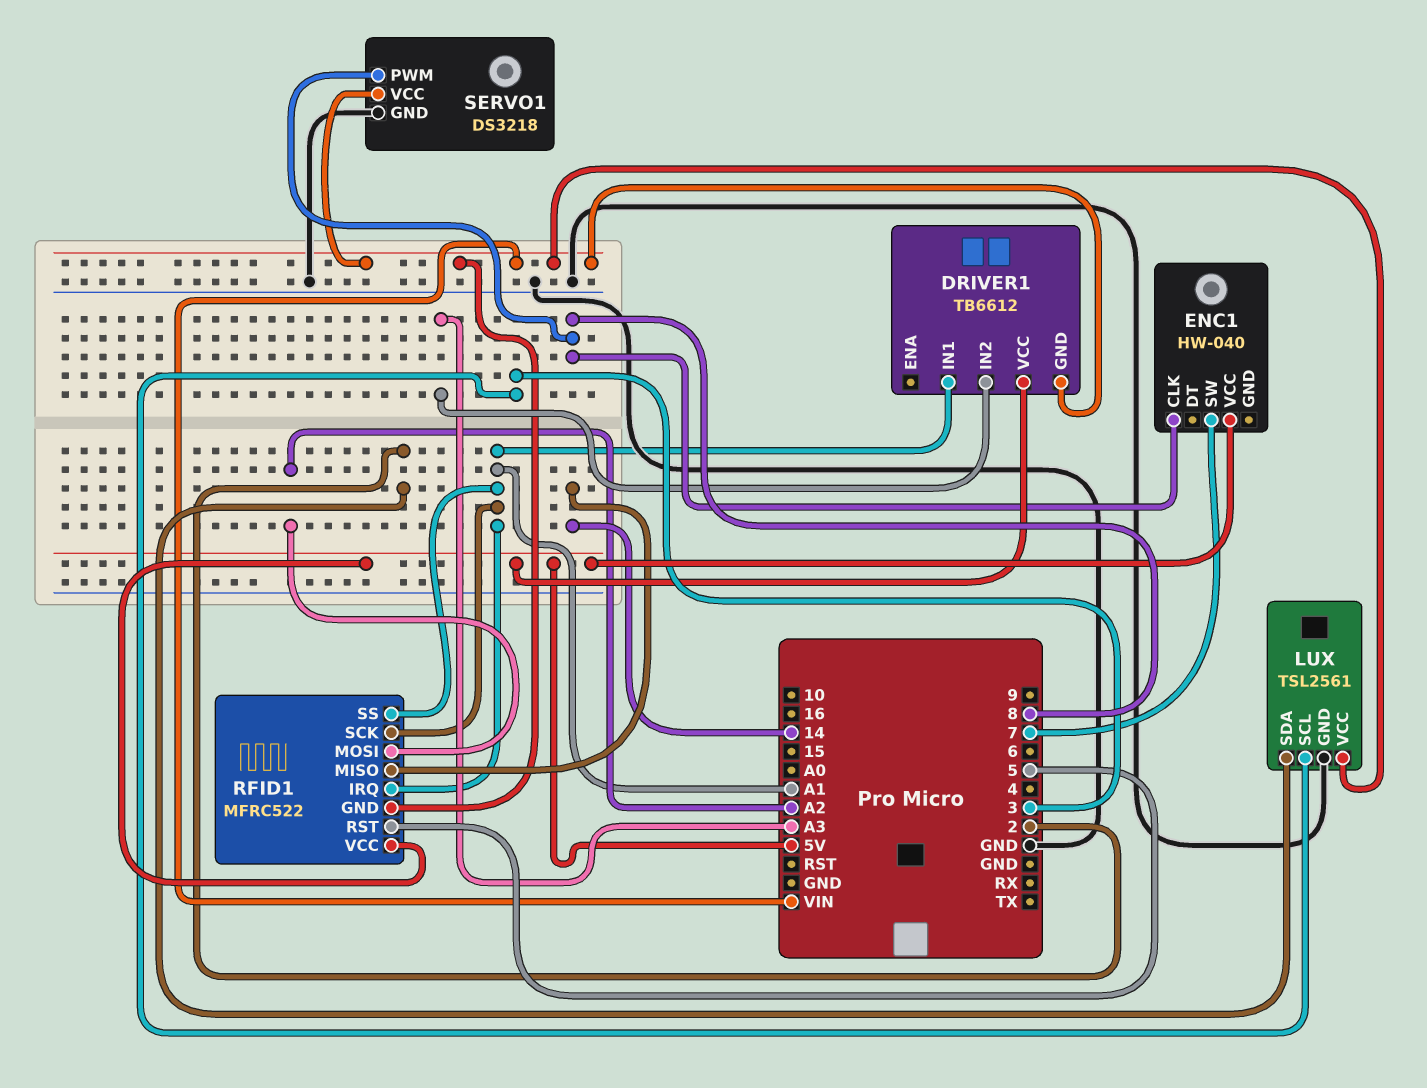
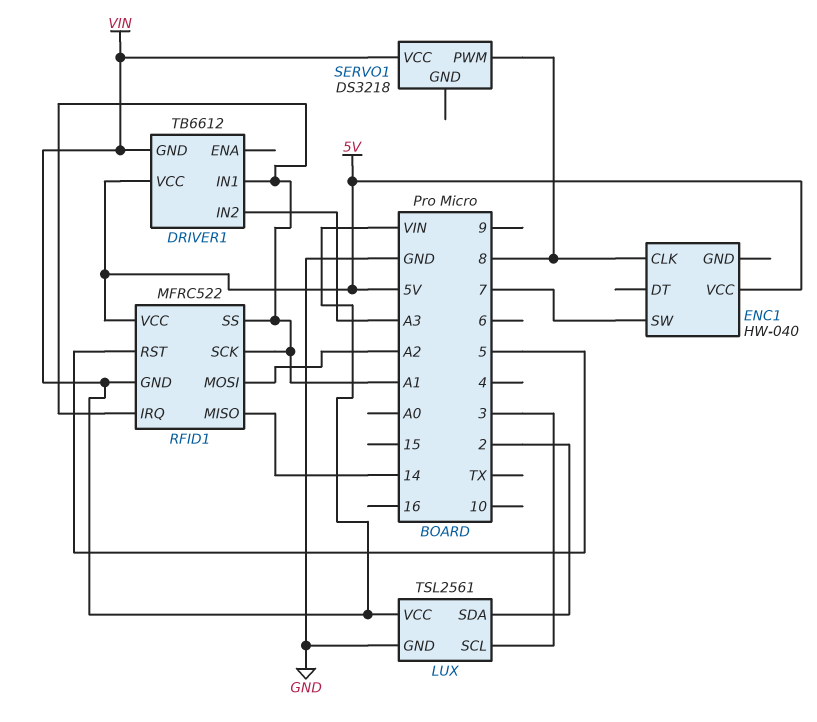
SERVO1 pin GND: GND -> none

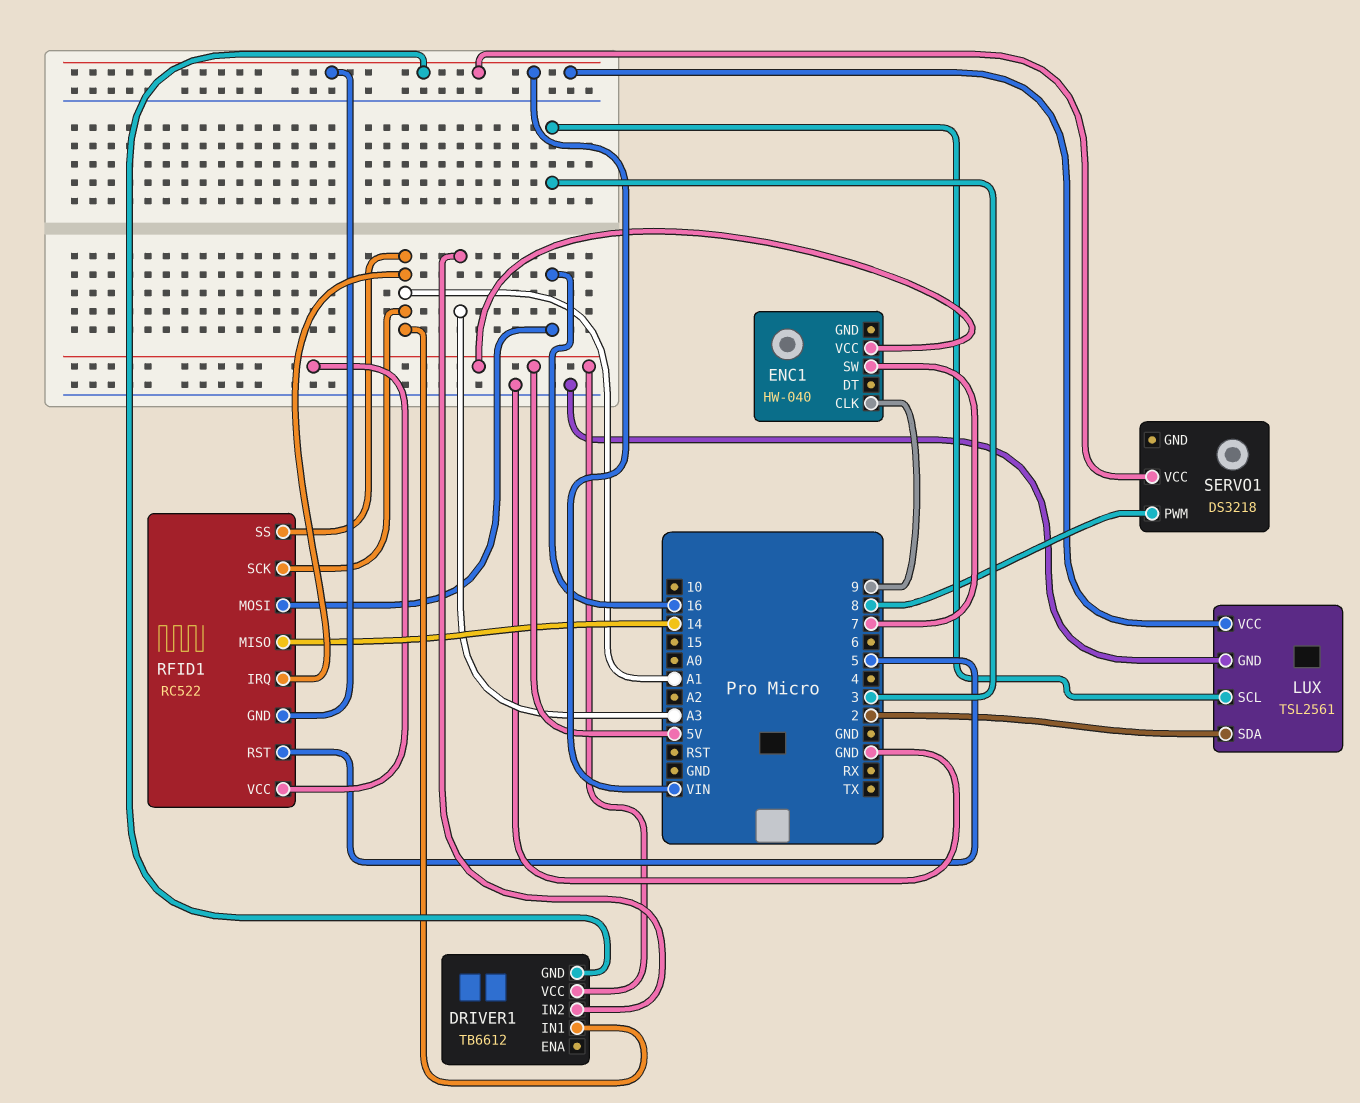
ENC1 pin CLK: 8 -> 9
RFID1: MFRC522 -> RC522
RFID1 pin MOSI: A2 -> 16

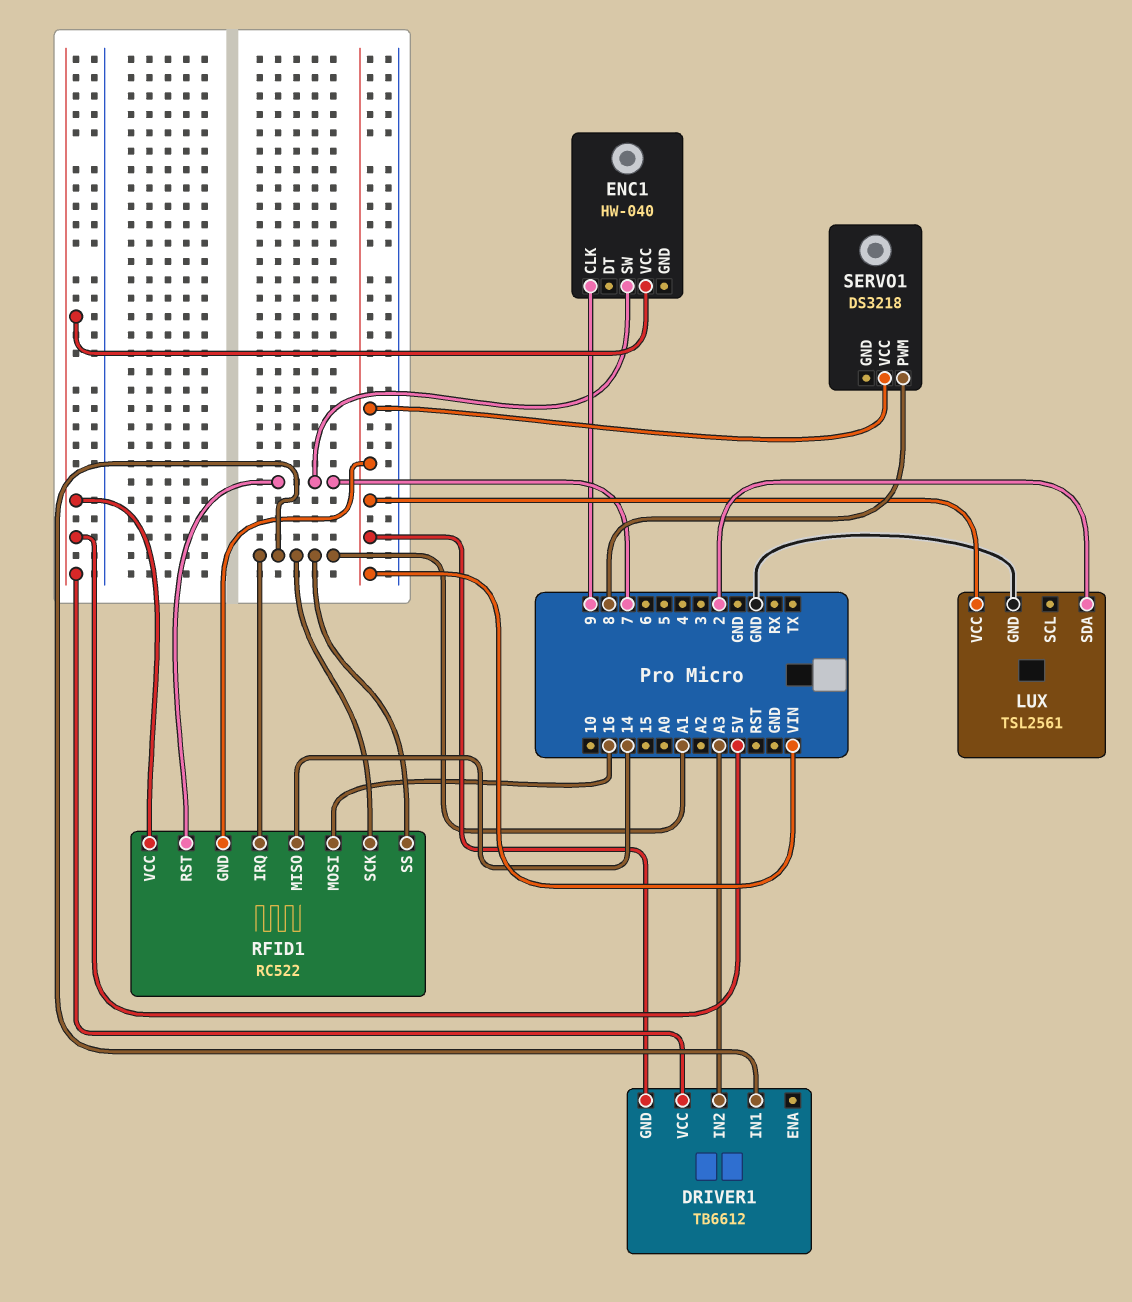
LUX pin SCL: 3 -> none
RFID1 pin RST: 5 -> 7

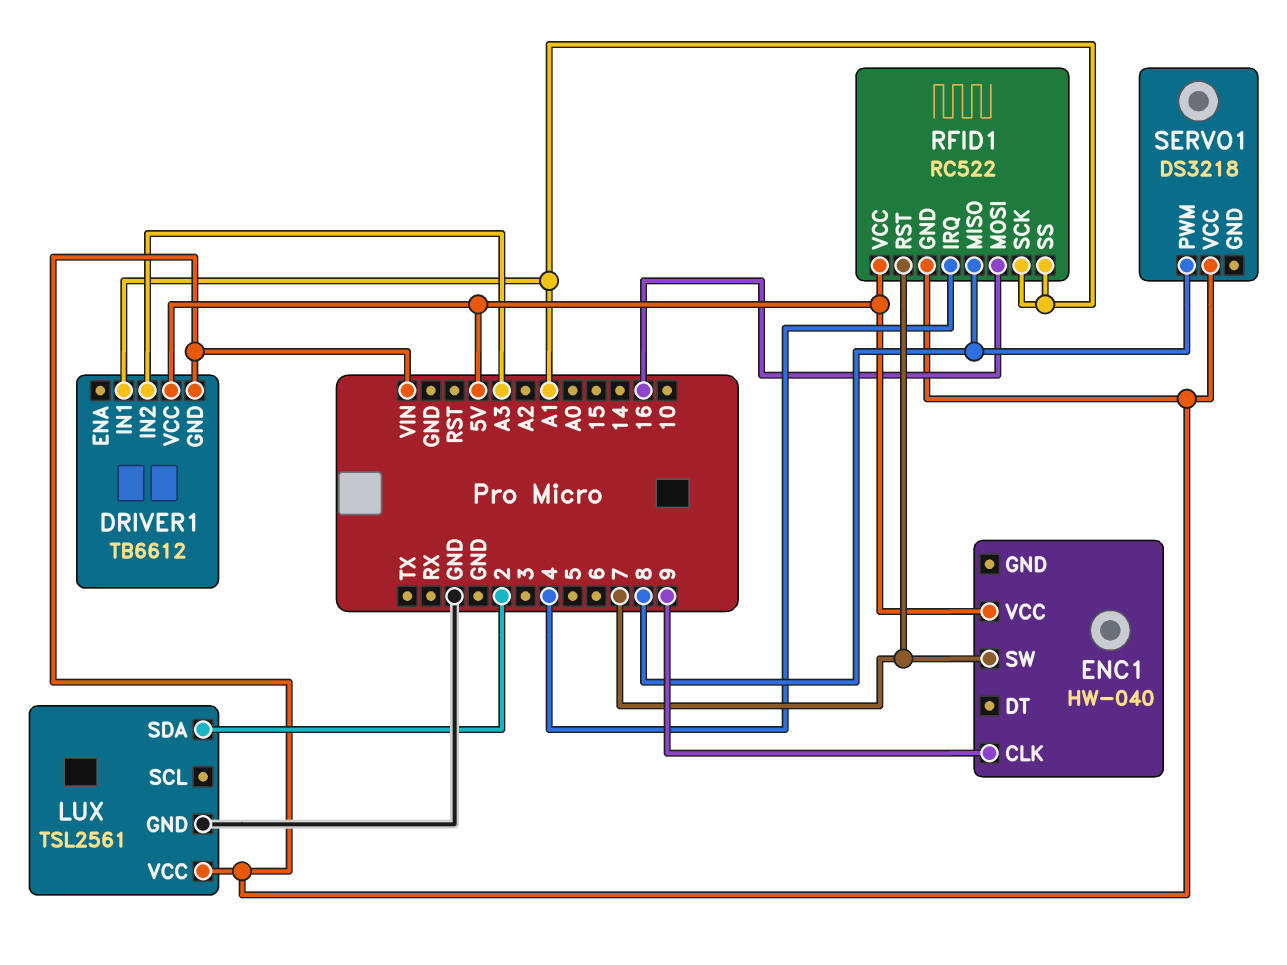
RFID1 pin IRQ: A1 -> 4
RFID1 pin MISO: 14 -> 8

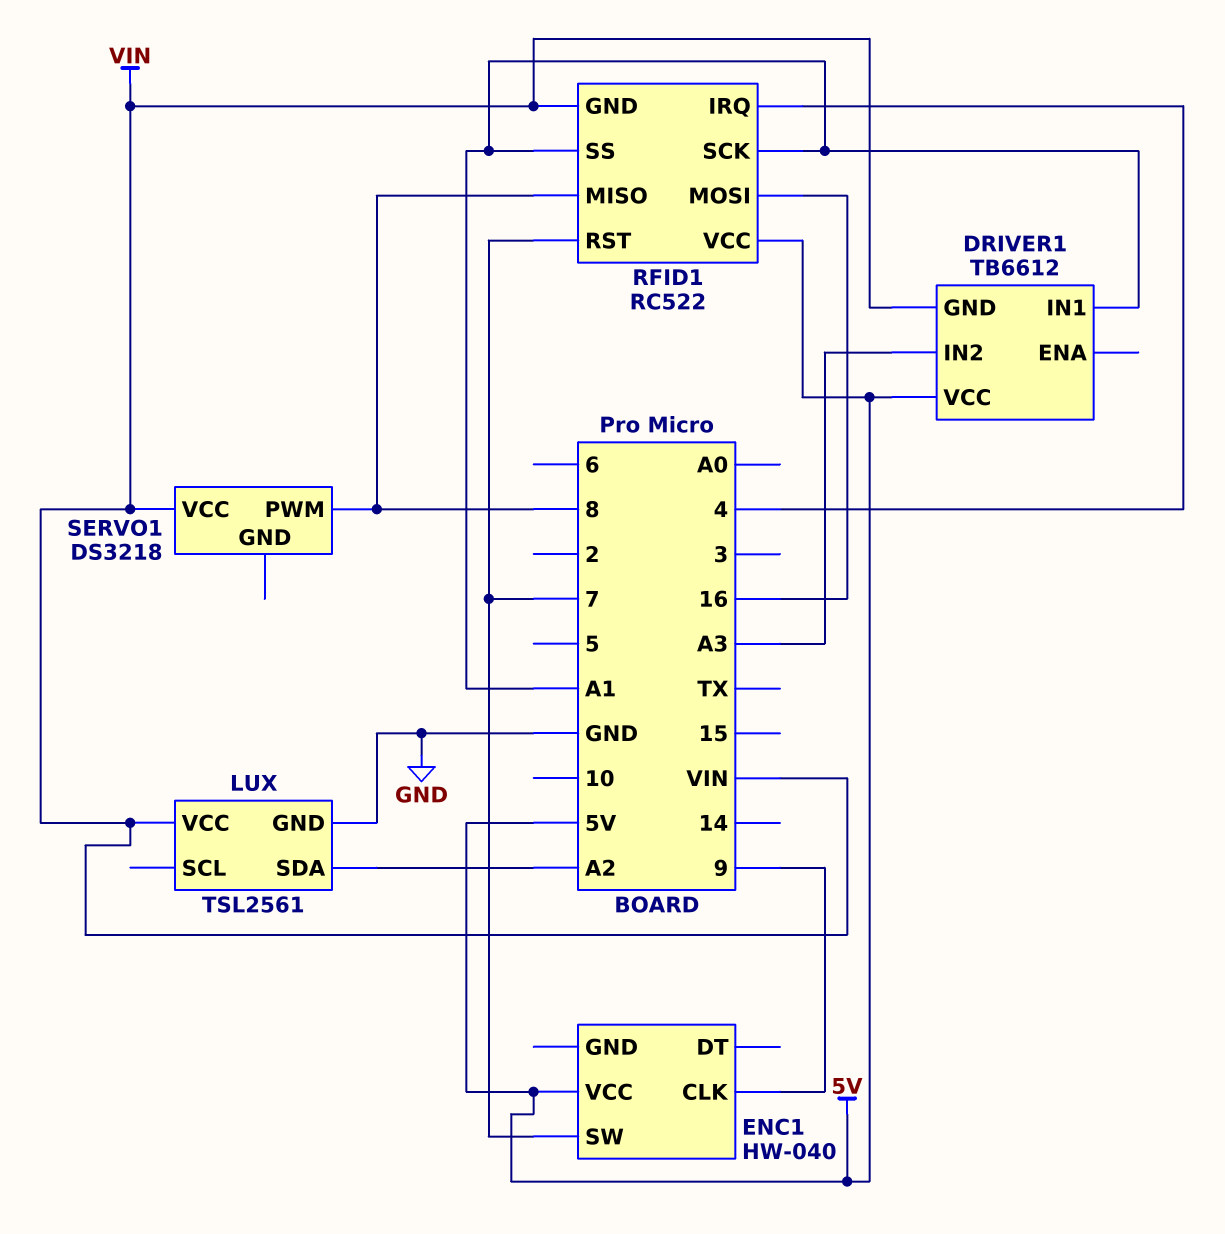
LUX pin SDA: 2 -> A2

